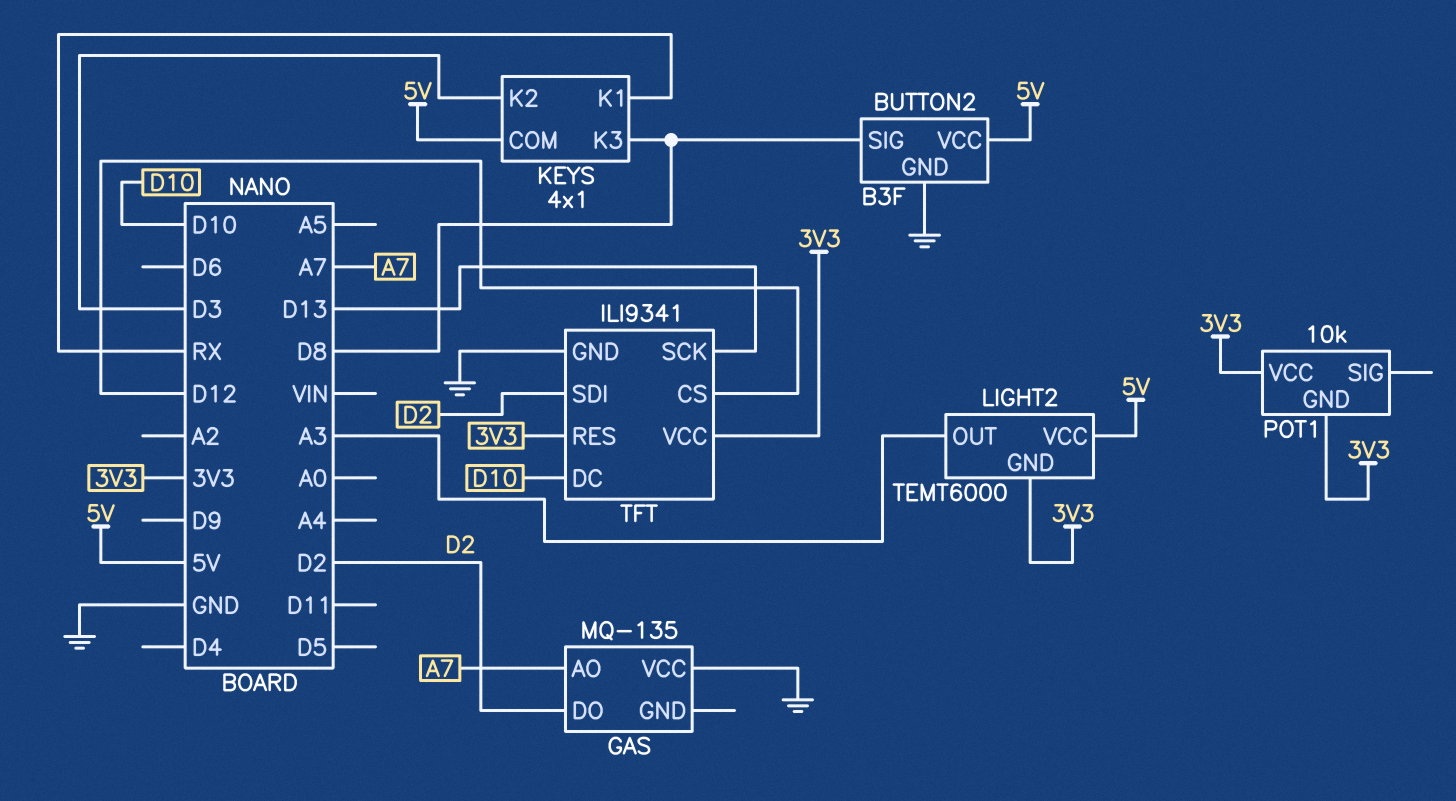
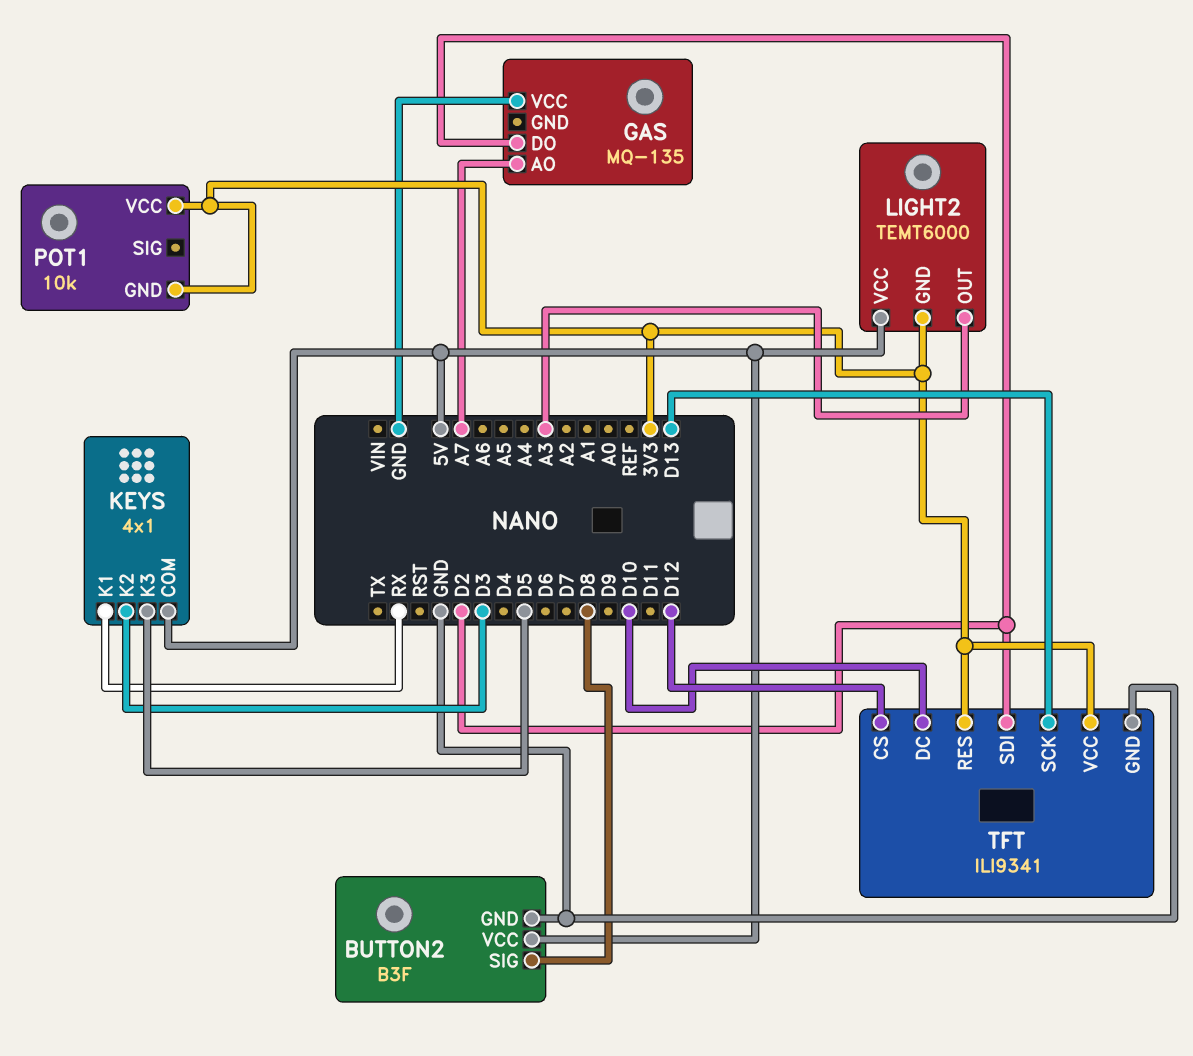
KEYS pin K3: D8 -> D5

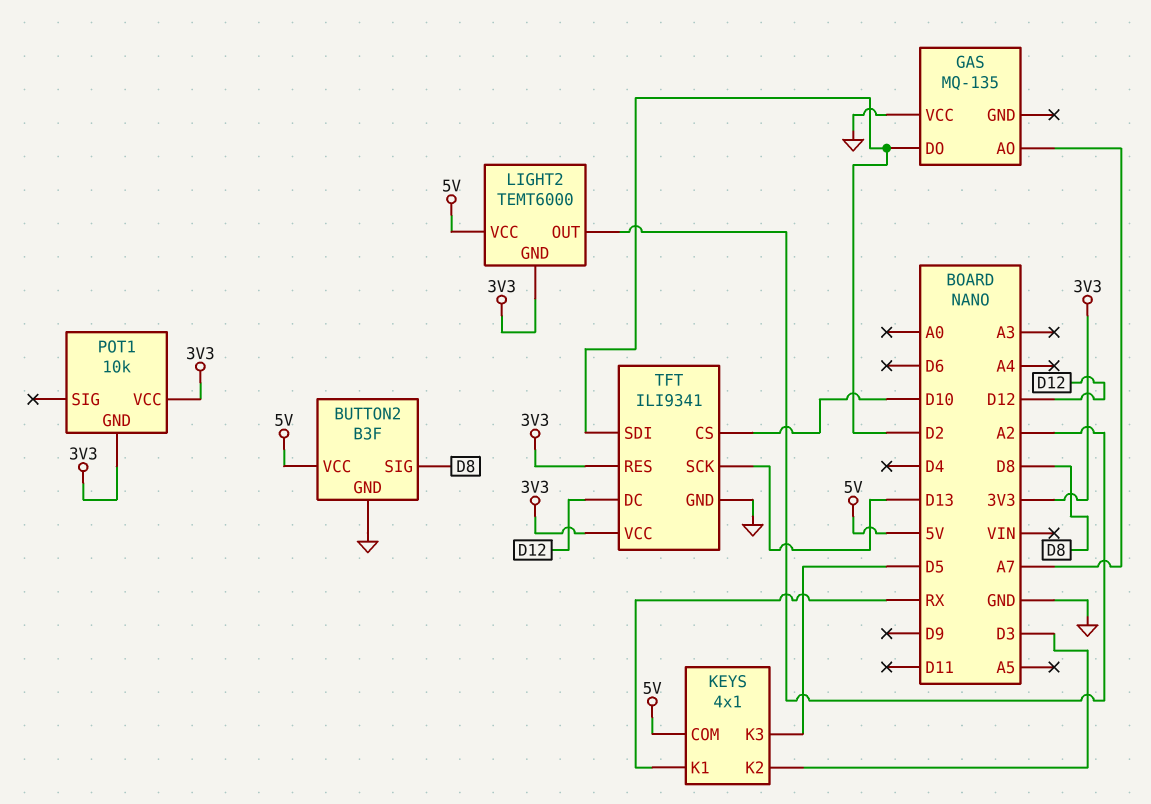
LIGHT2 pin OUT: A3 -> A2
TFT pin CS: D12 -> D10
TFT pin DC: D10 -> D12

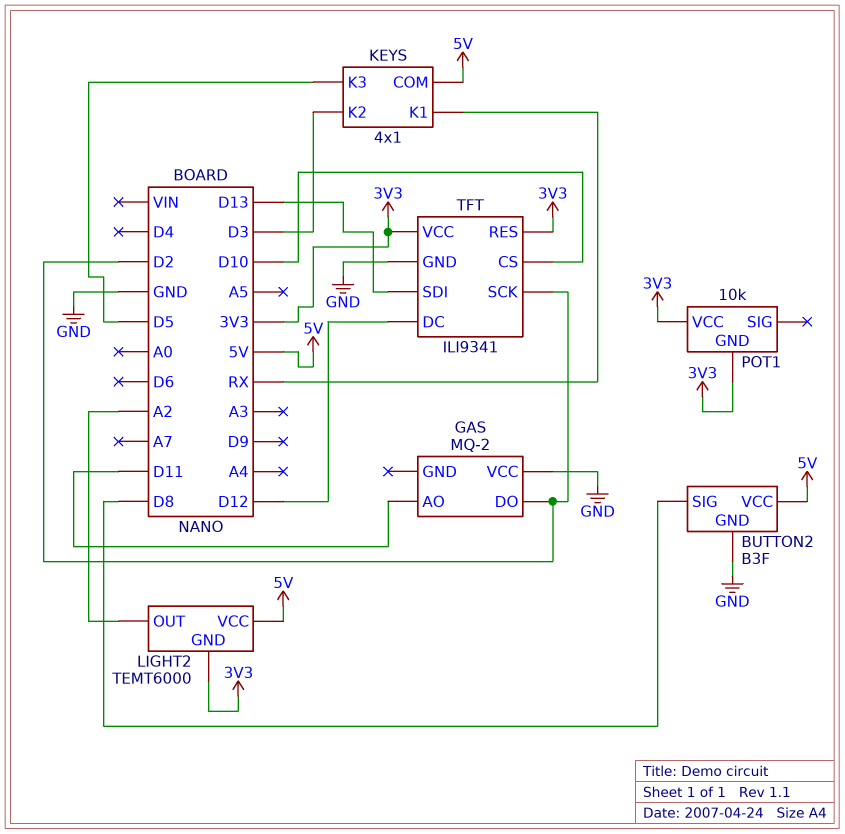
GAS: MQ-135 -> MQ-2
GAS pin AO: A7 -> D11
TFT pin SCK: D13 -> D2
TFT pin SDI: D2 -> D13

